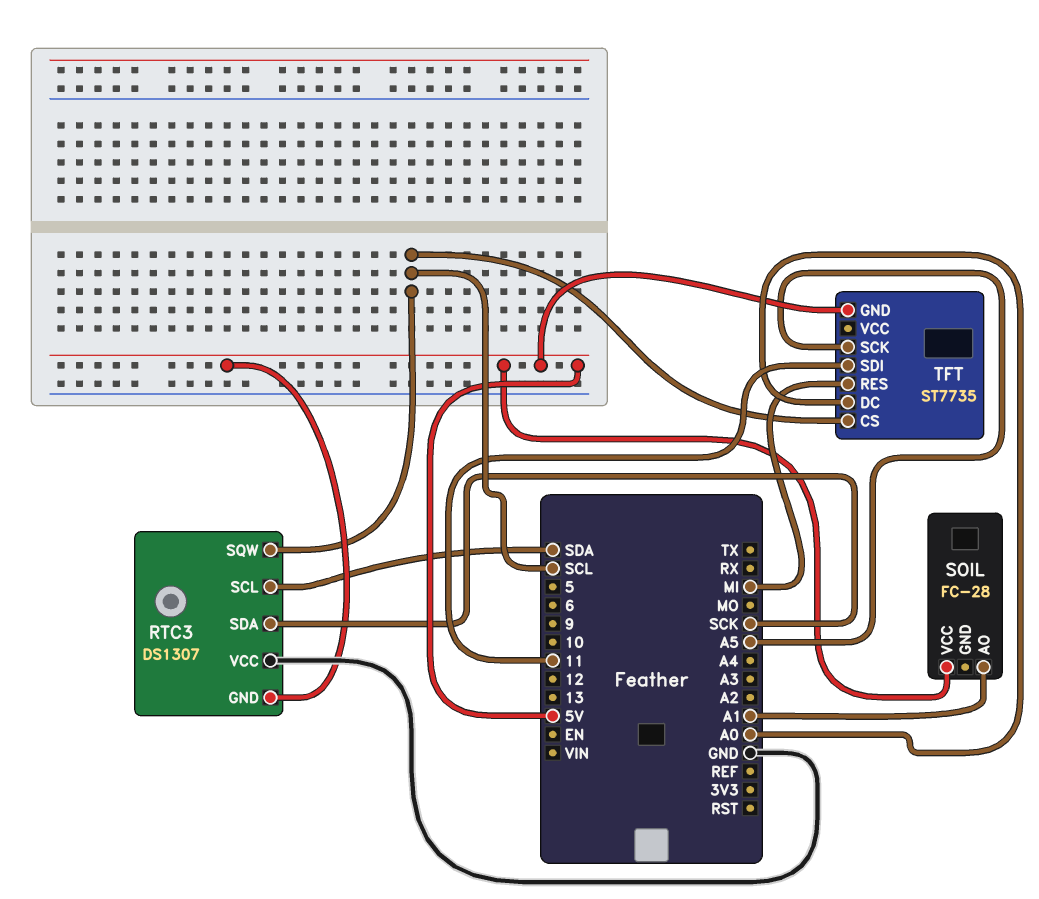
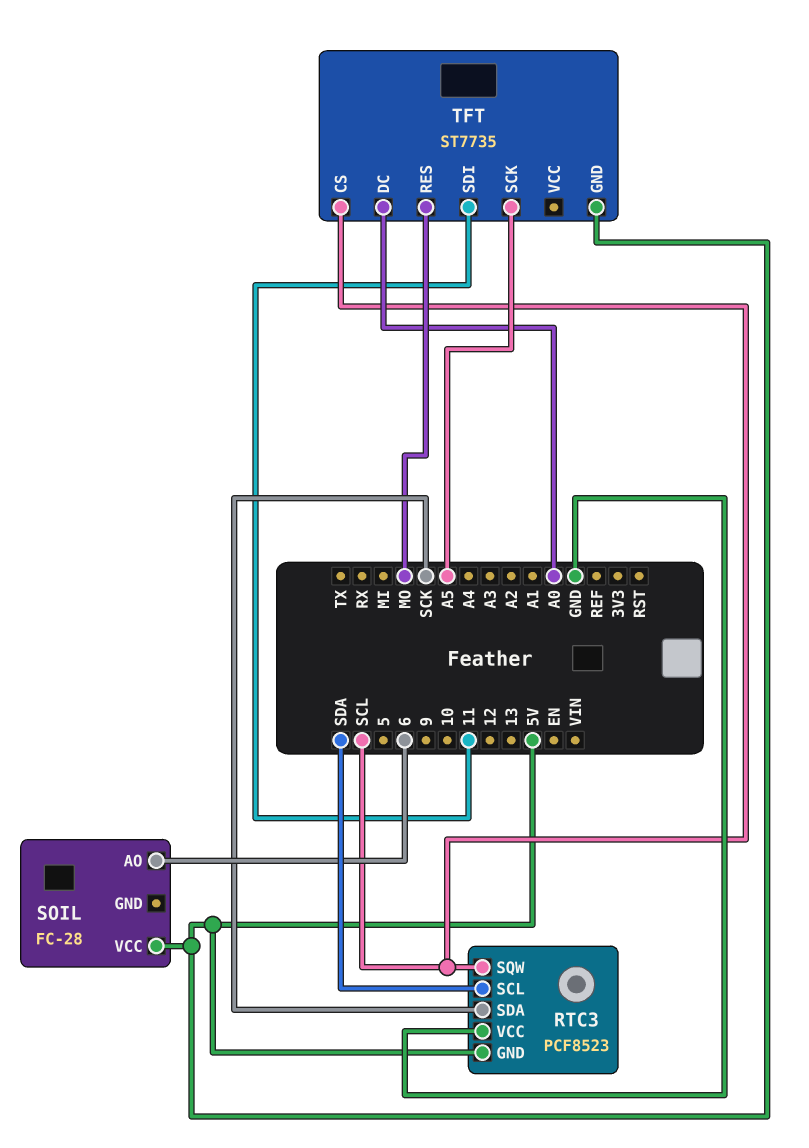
RTC3: DS1307 -> PCF8523
SOIL pin AO: A1 -> 6
TFT pin RES: MI -> MO

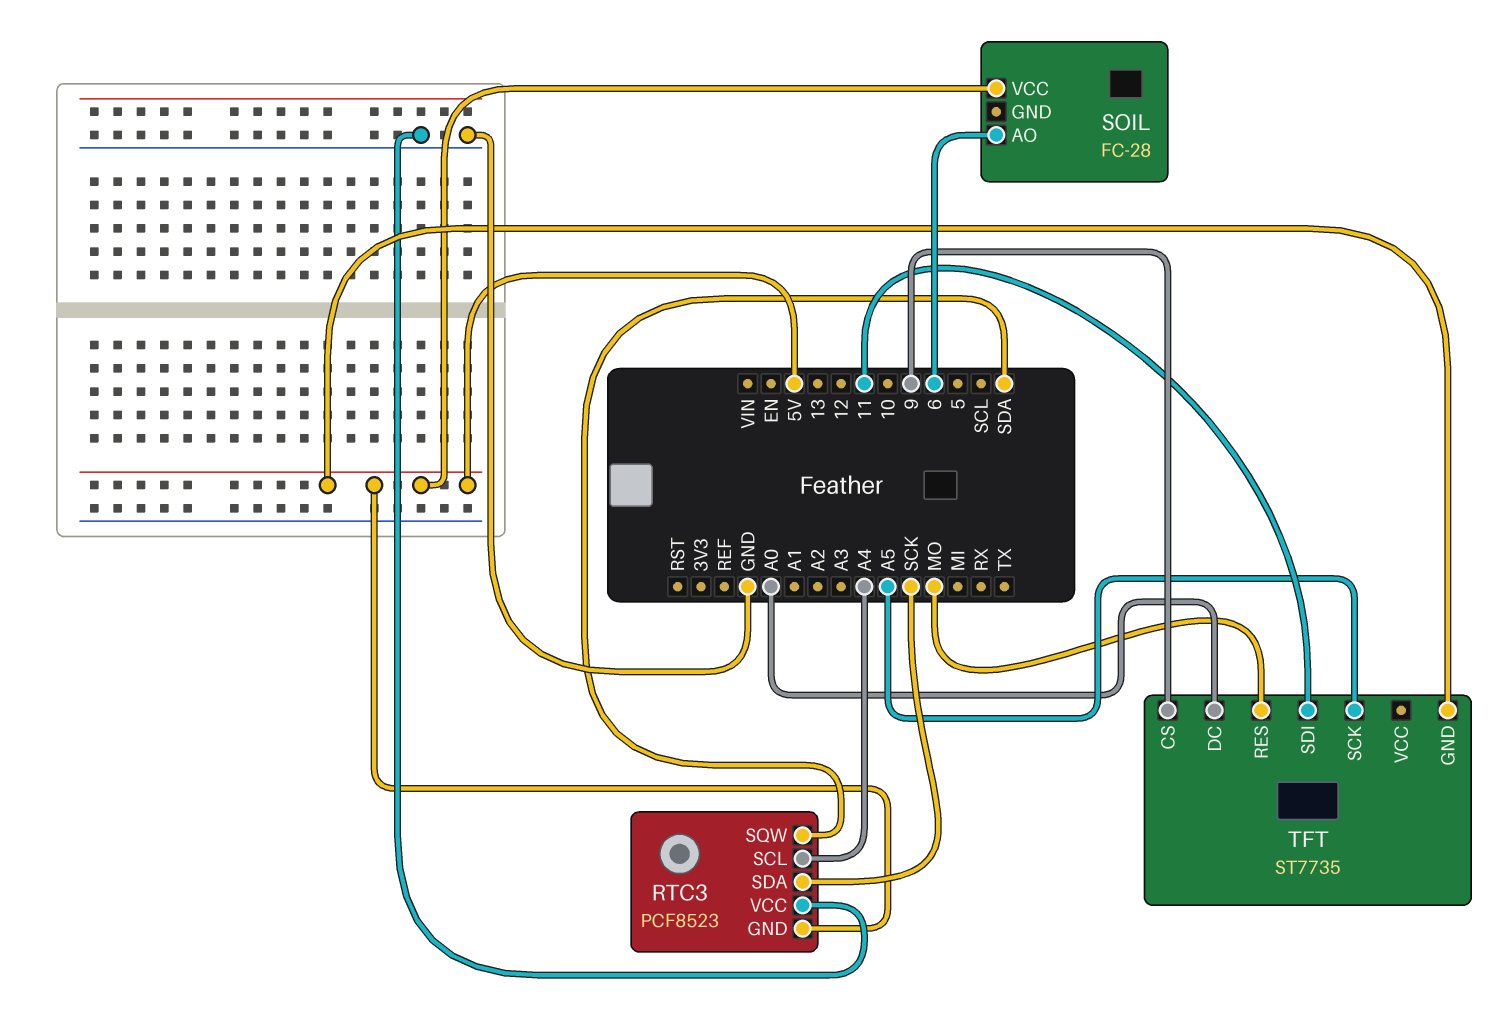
RTC3 pin SCL: SDA -> A4
RTC3 pin SQW: SCL -> SDA
TFT pin CS: SCL -> 9

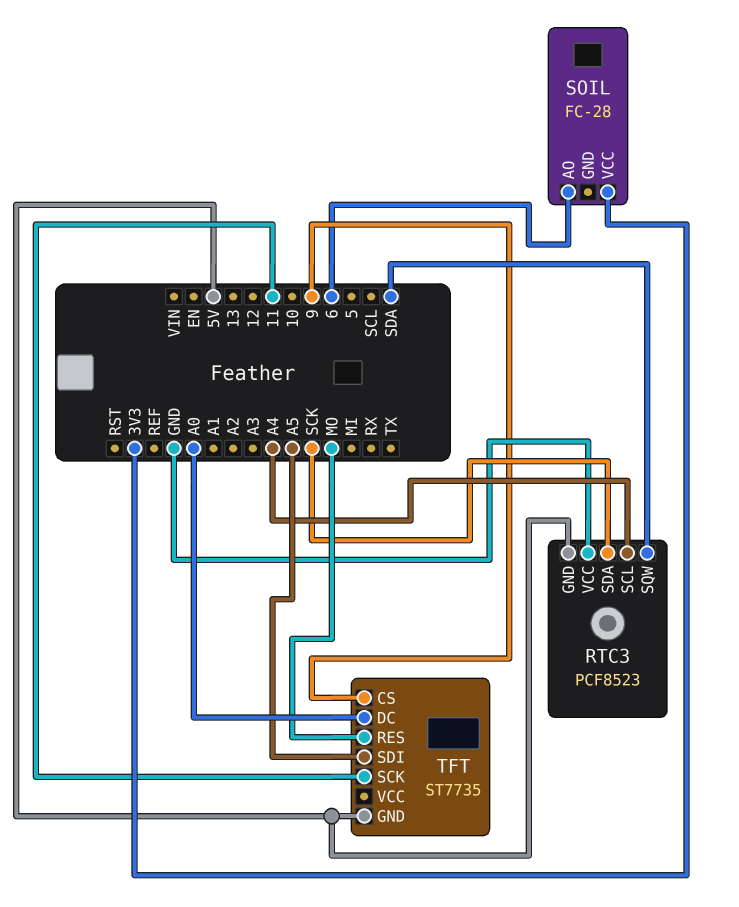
SOIL pin VCC: 5V -> 3V3
TFT pin SCK: A5 -> 11
TFT pin SDI: 11 -> A5

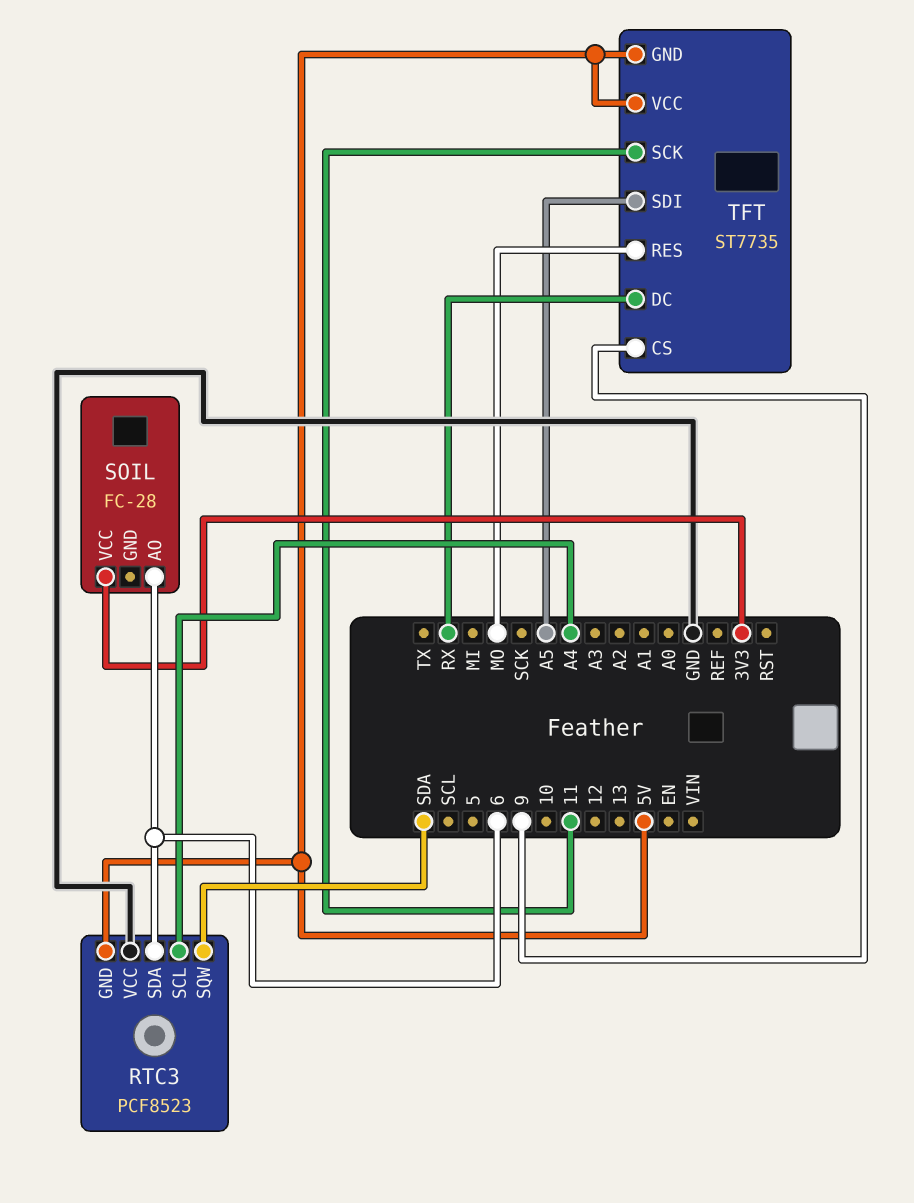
RTC3 pin SDA: SCK -> 6
TFT pin DC: A0 -> RX
TFT pin VCC: none -> 5V

